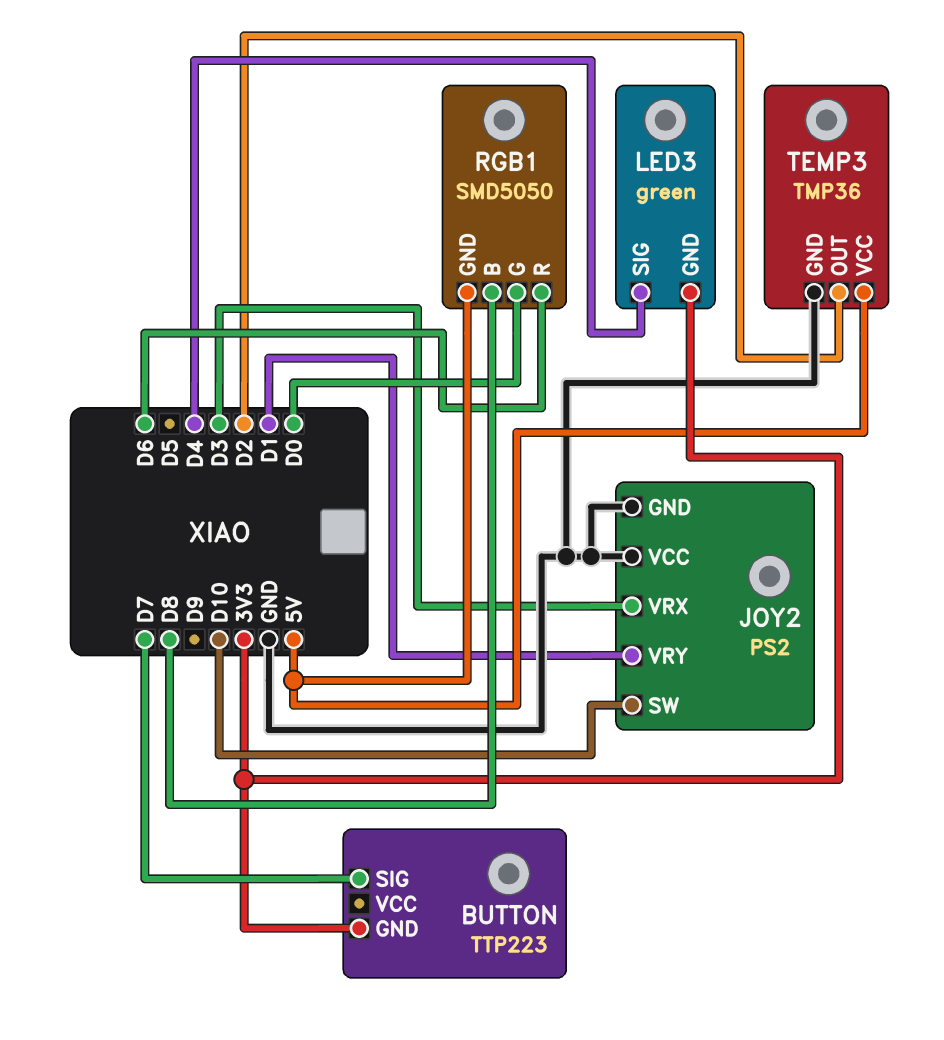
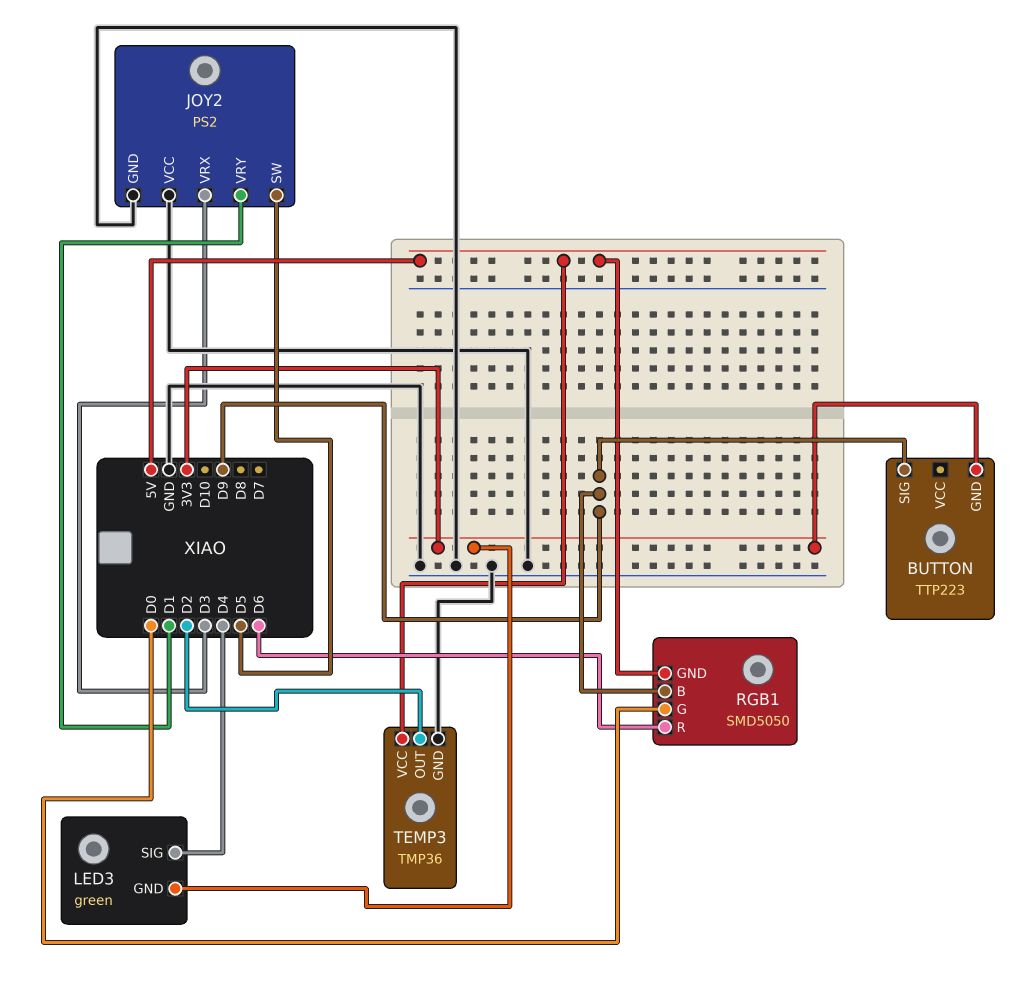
BUTTON pin SIG: D7 -> D9
JOY2 pin SW: D10 -> D5
RGB1 pin B: D8 -> D9

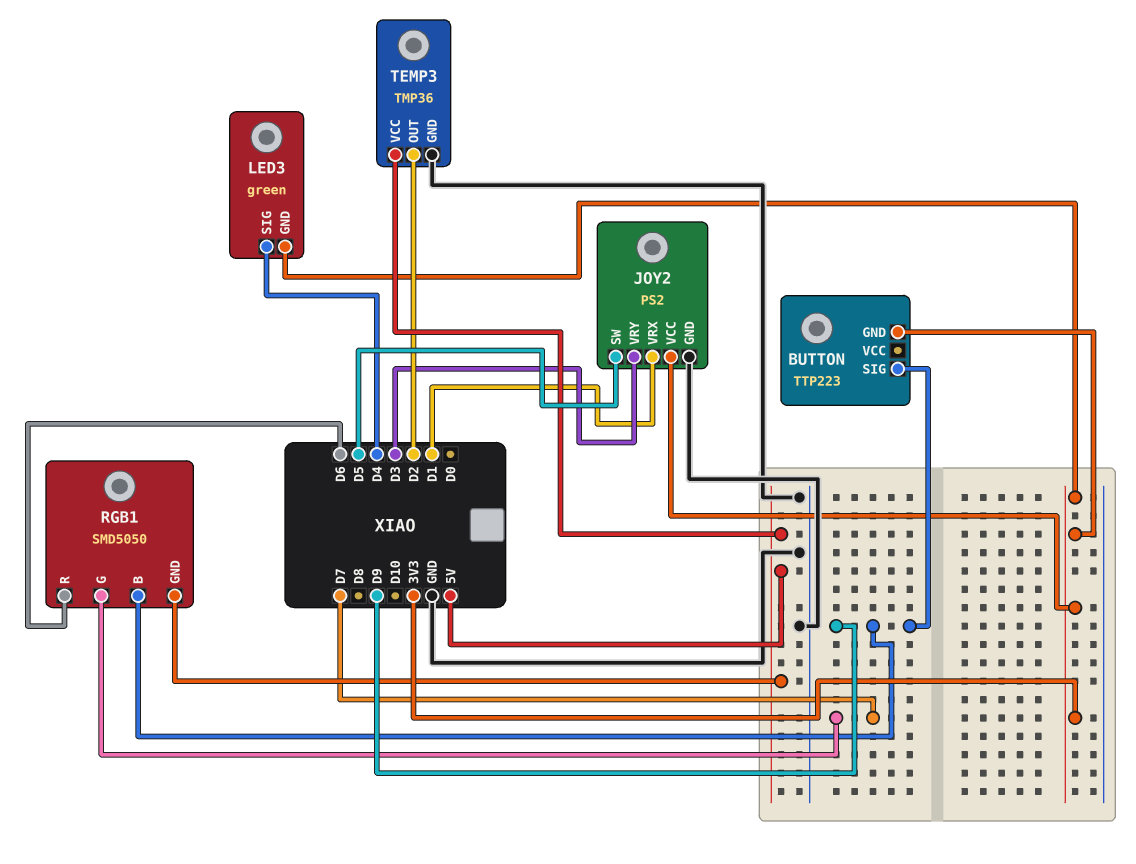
JOY2 pin VCC: GND -> 3V3
JOY2 pin VRX: D3 -> D1
JOY2 pin VRY: D1 -> D3
RGB1 pin G: D0 -> D7

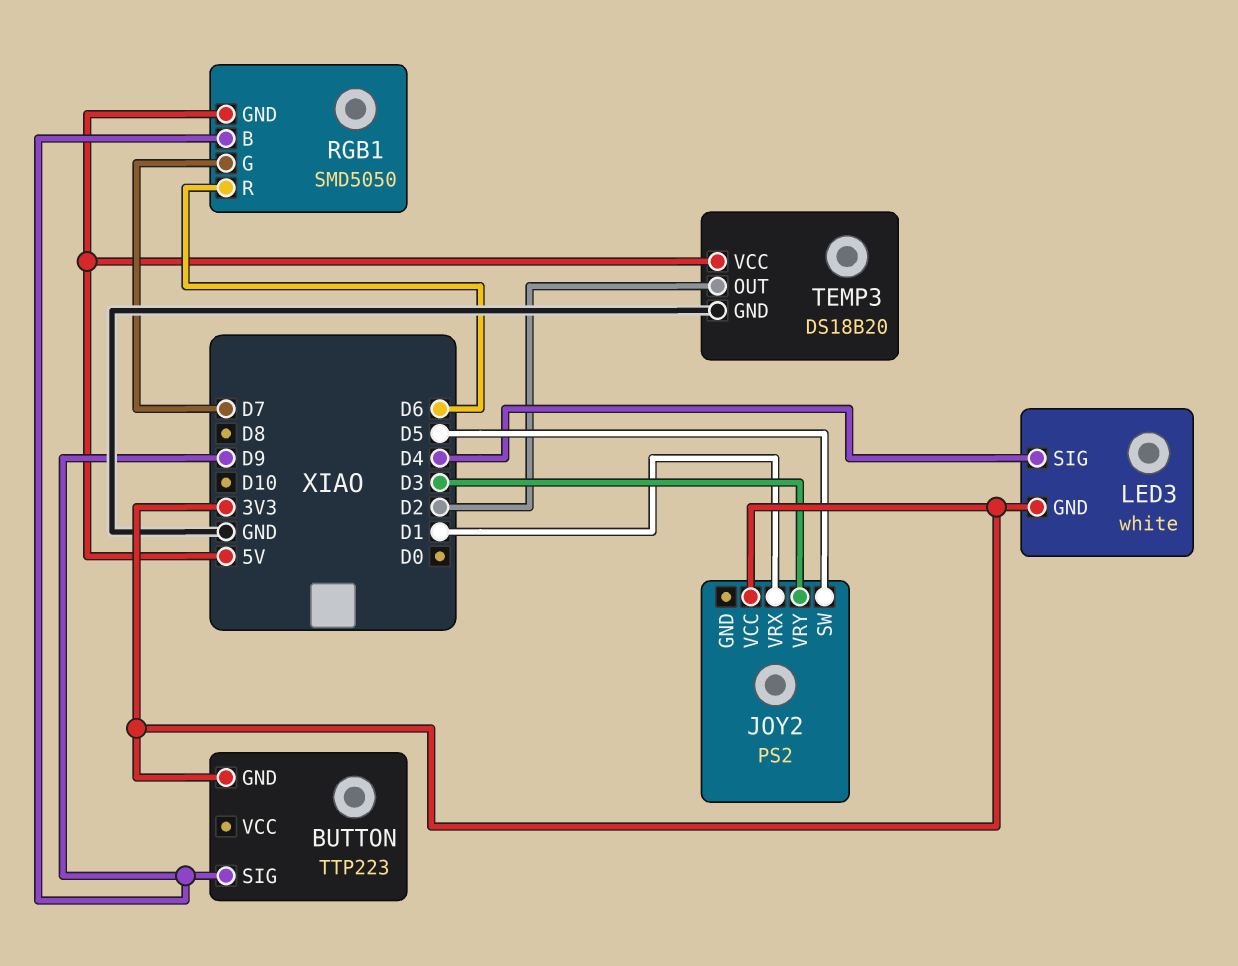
JOY2 pin GND: GND -> none
LED3: green -> white
TEMP3: TMP36 -> DS18B20

